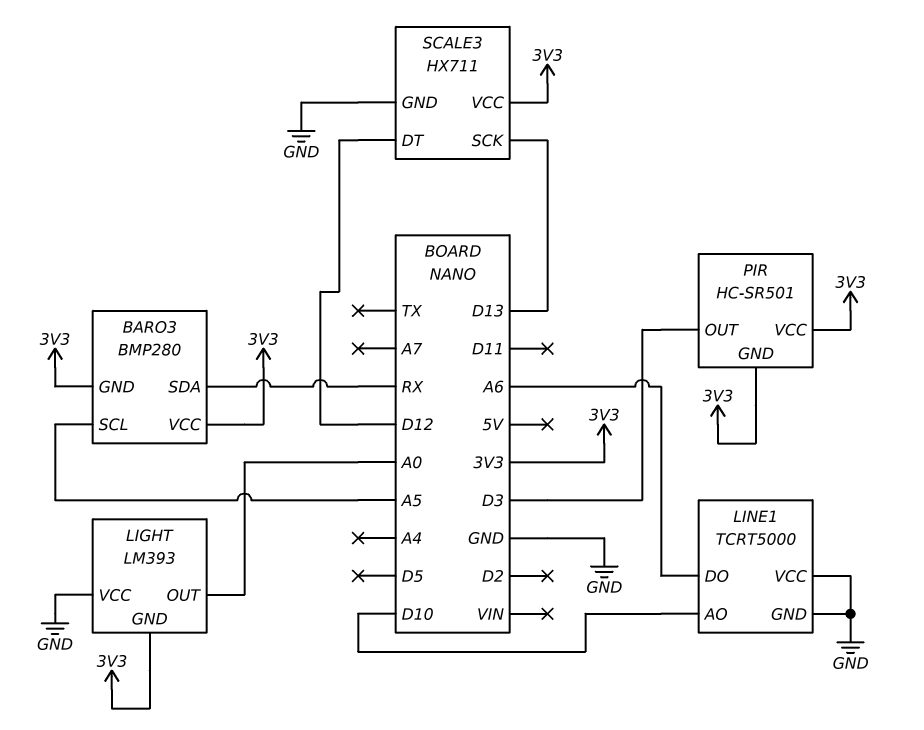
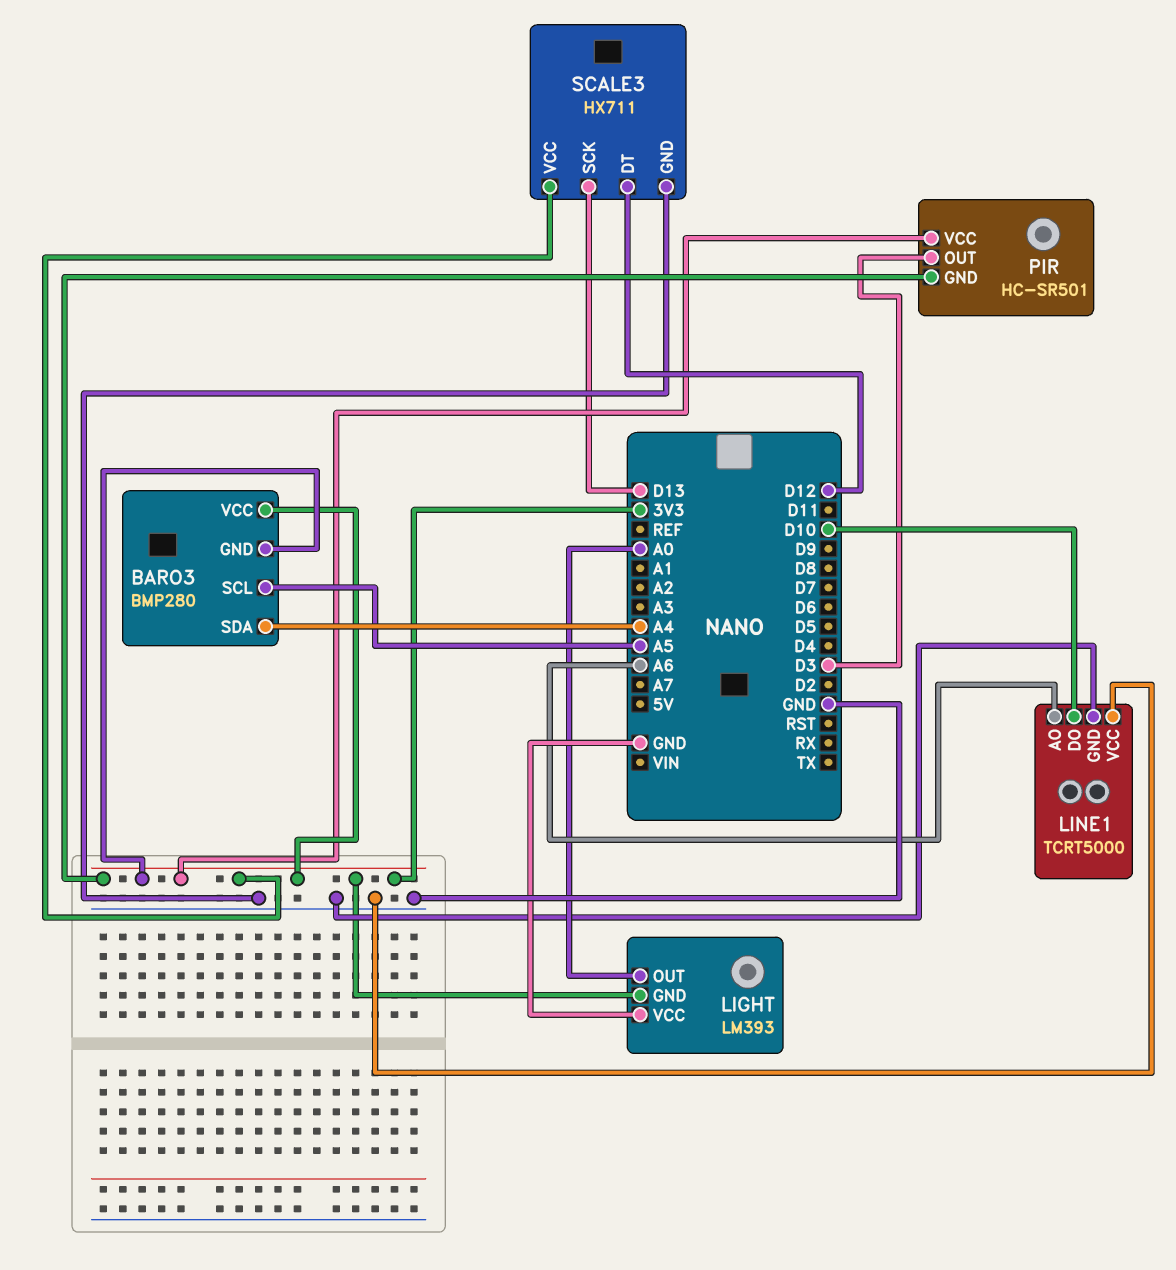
BARO3 pin SDA: RX -> A4
LINE1 pin AO: D10 -> A6
LINE1 pin DO: A6 -> D10

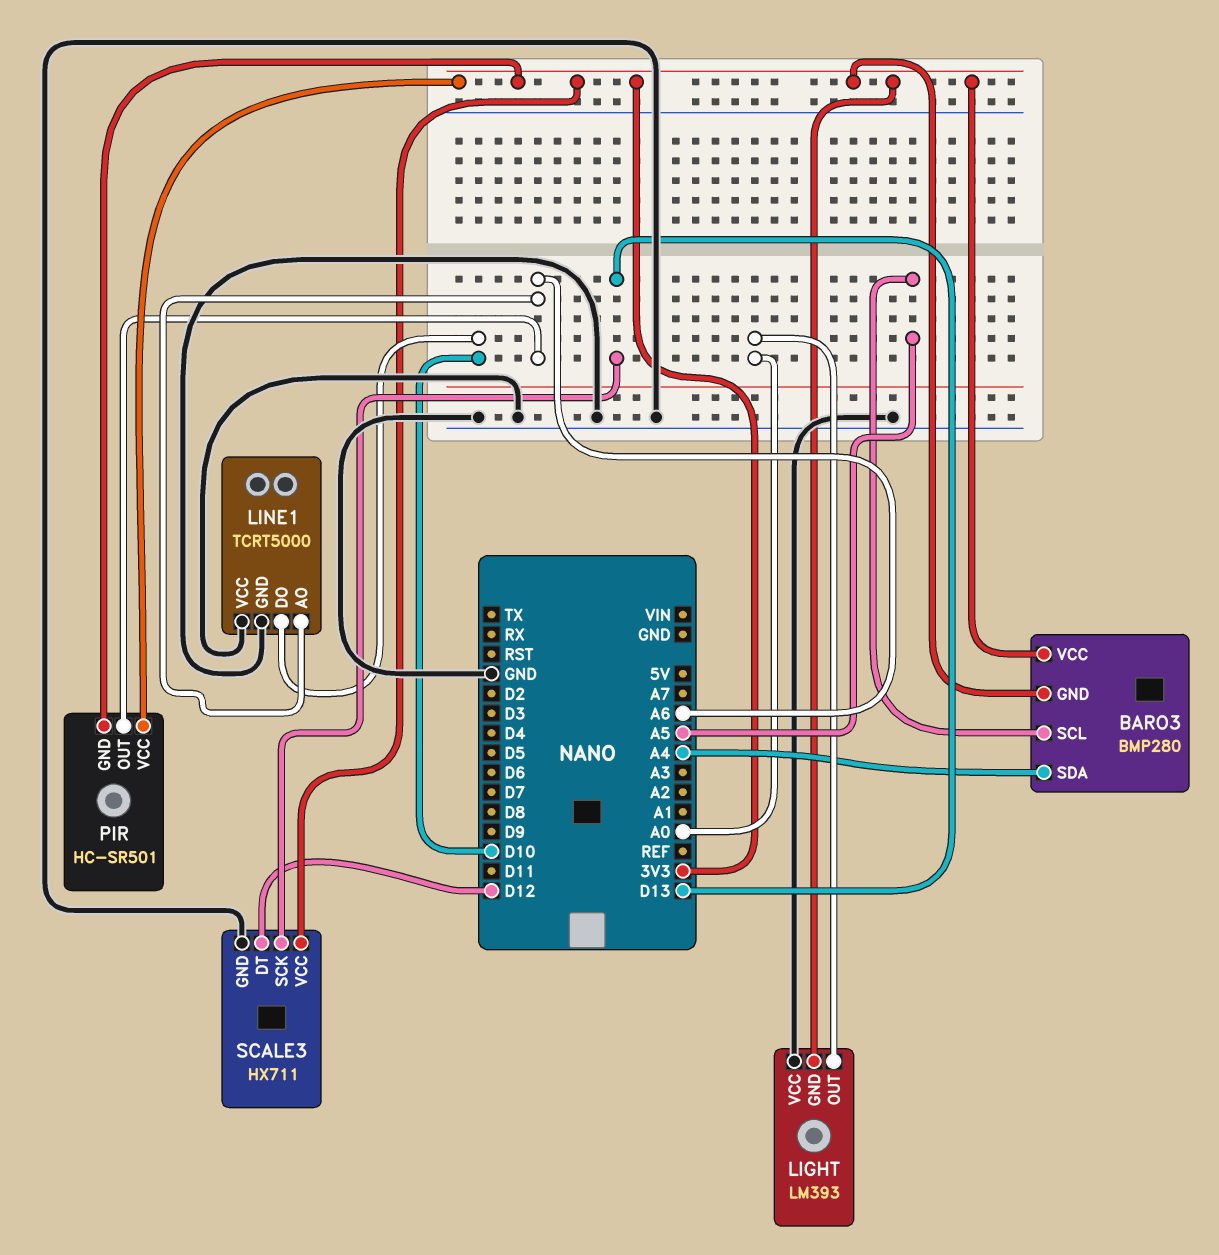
PIR pin OUT: D3 -> A6

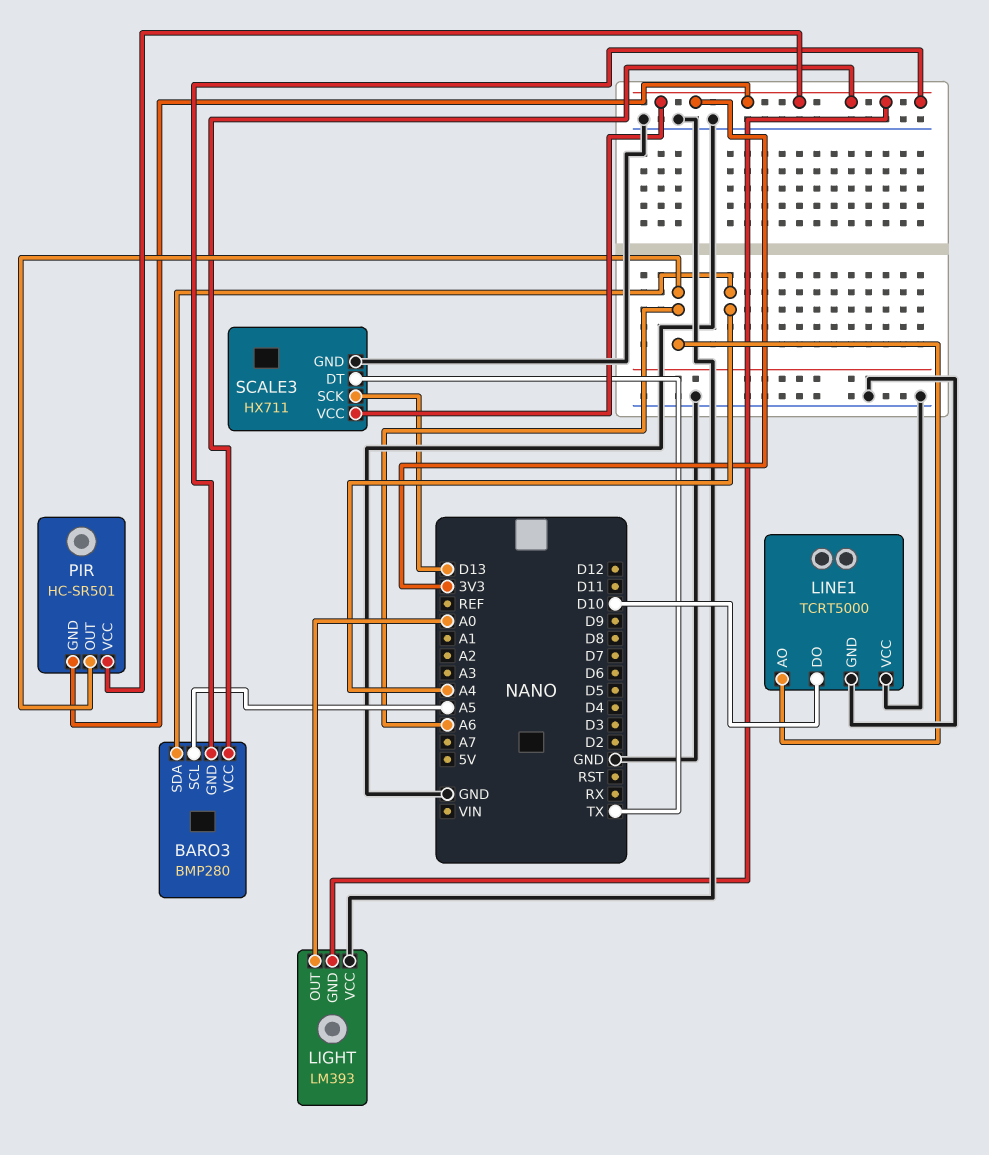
SCALE3 pin DT: D12 -> TX

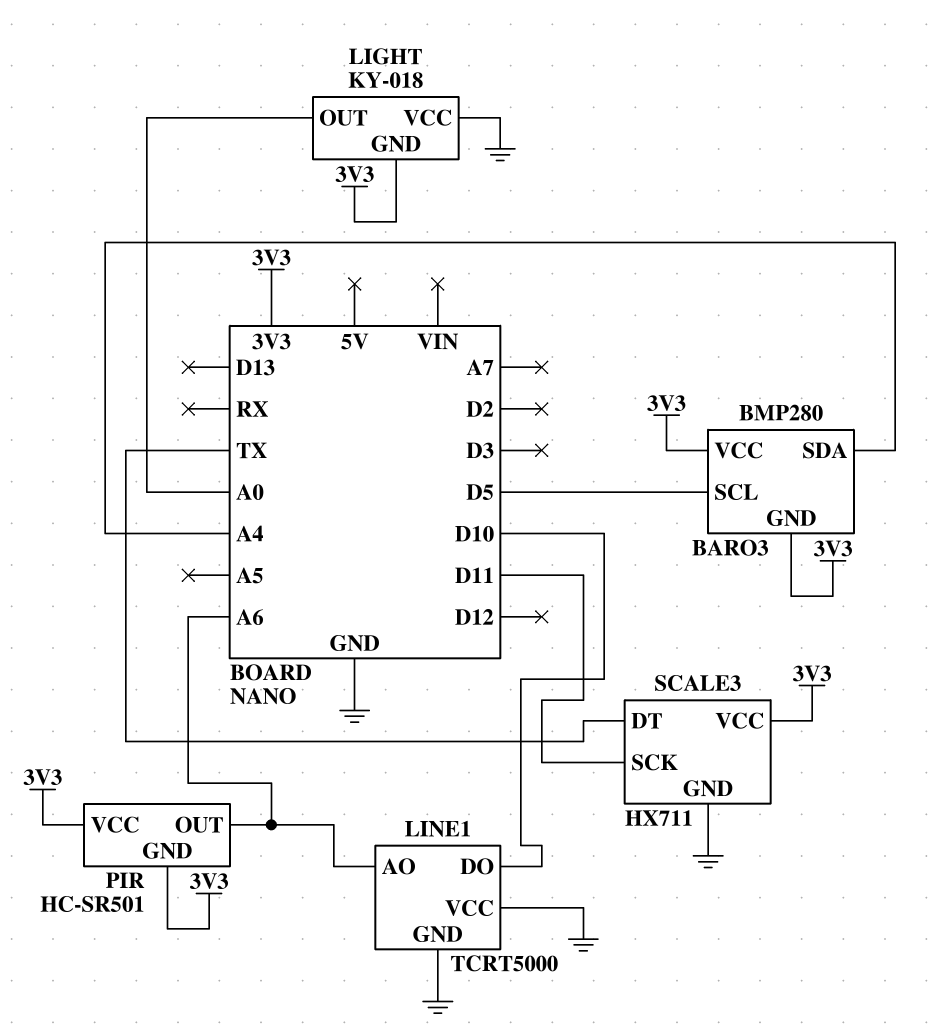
BARO3 pin SCL: A5 -> D5
LIGHT: LM393 -> KY-018
SCALE3 pin SCK: D13 -> D11

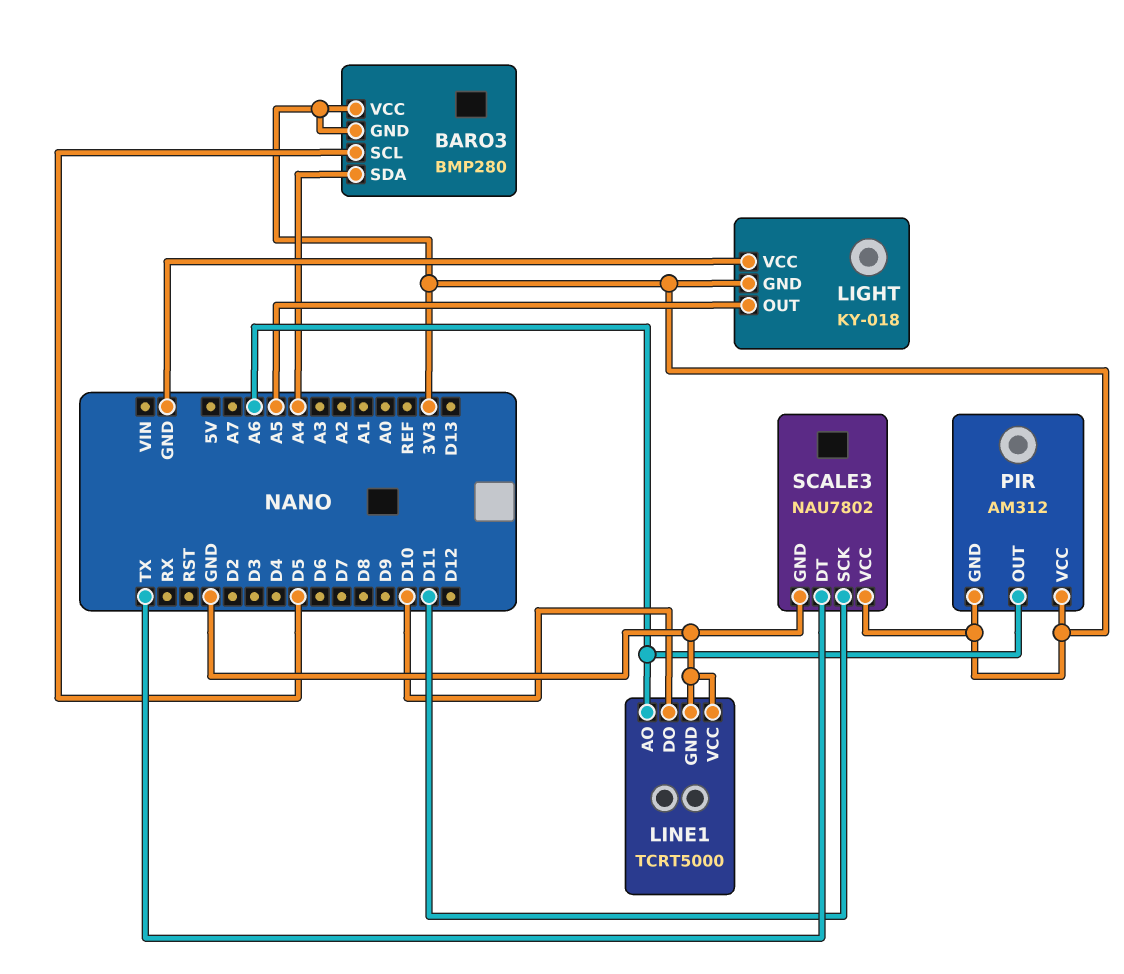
LIGHT pin OUT: A0 -> A5
PIR: HC-SR501 -> AM312
SCALE3: HX711 -> NAU7802

